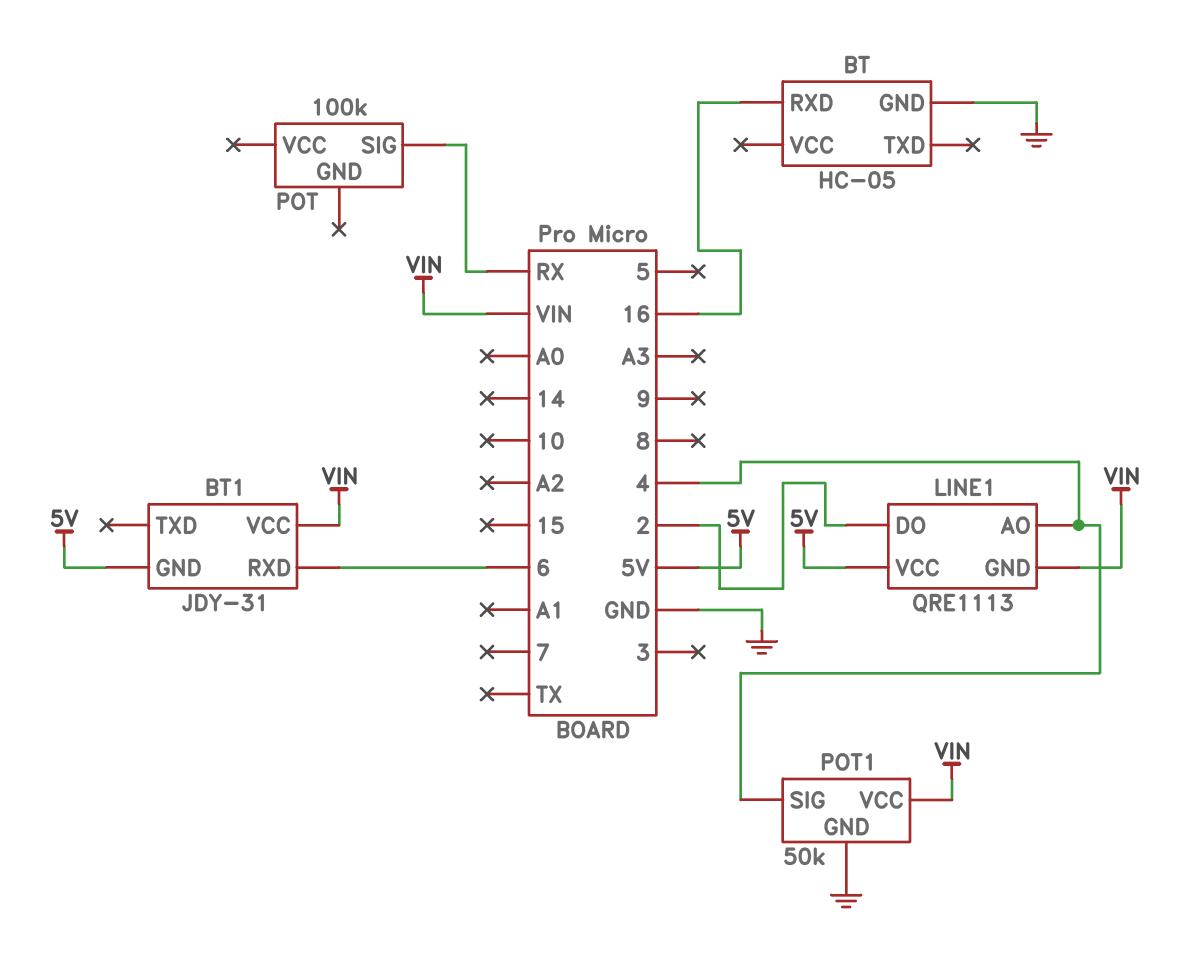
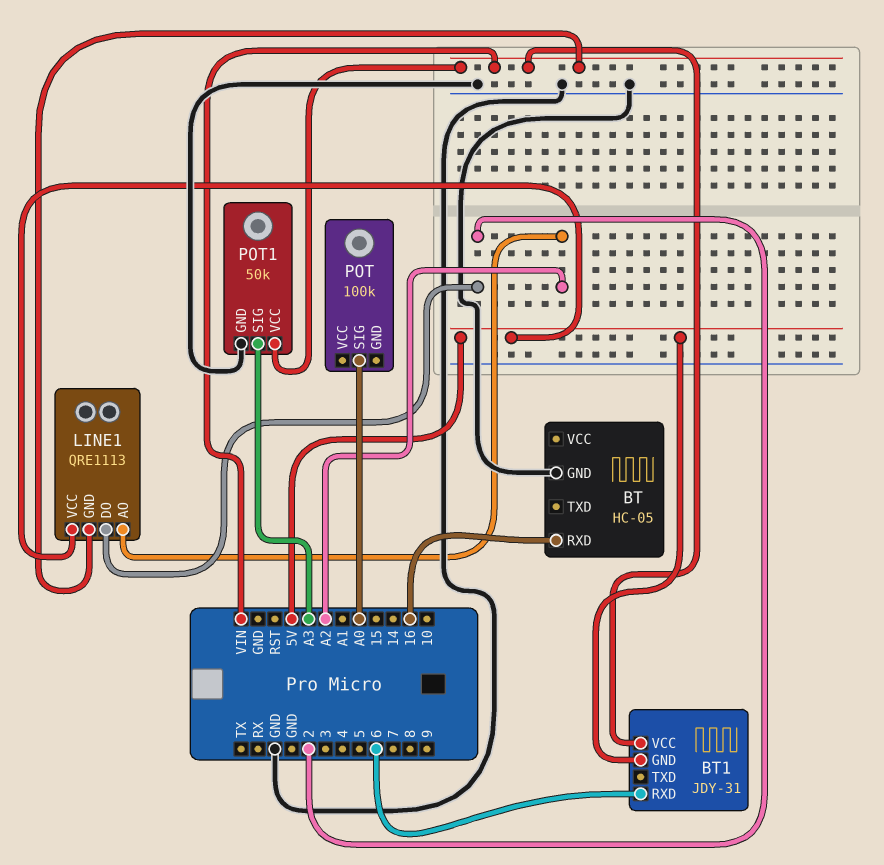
LINE1 pin AO: 4 -> A2
POT pin SIG: RX -> A0
POT1 pin SIG: 4 -> A3

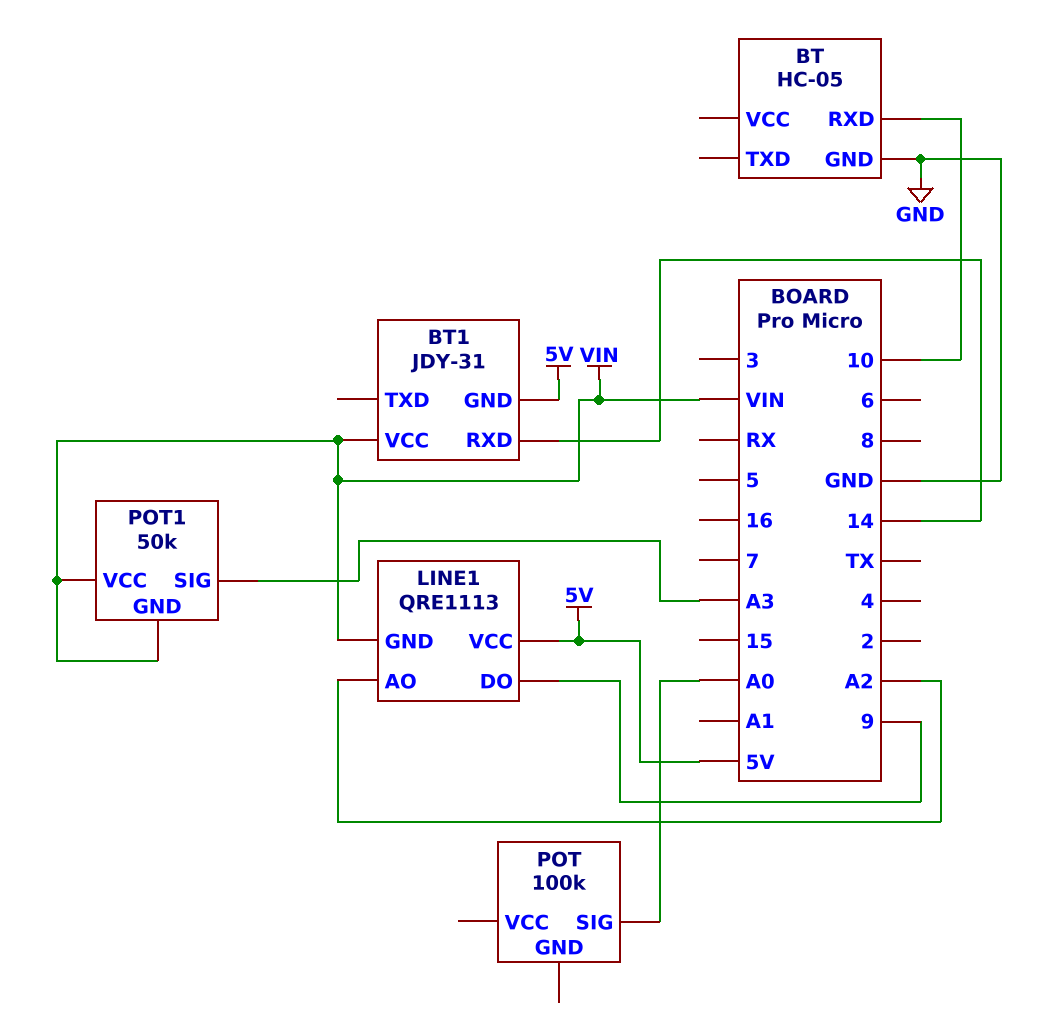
BT pin RXD: 16 -> 10
BT1 pin RXD: 6 -> 14
LINE1 pin DO: 2 -> 9
POT1 pin GND: GND -> VIN

